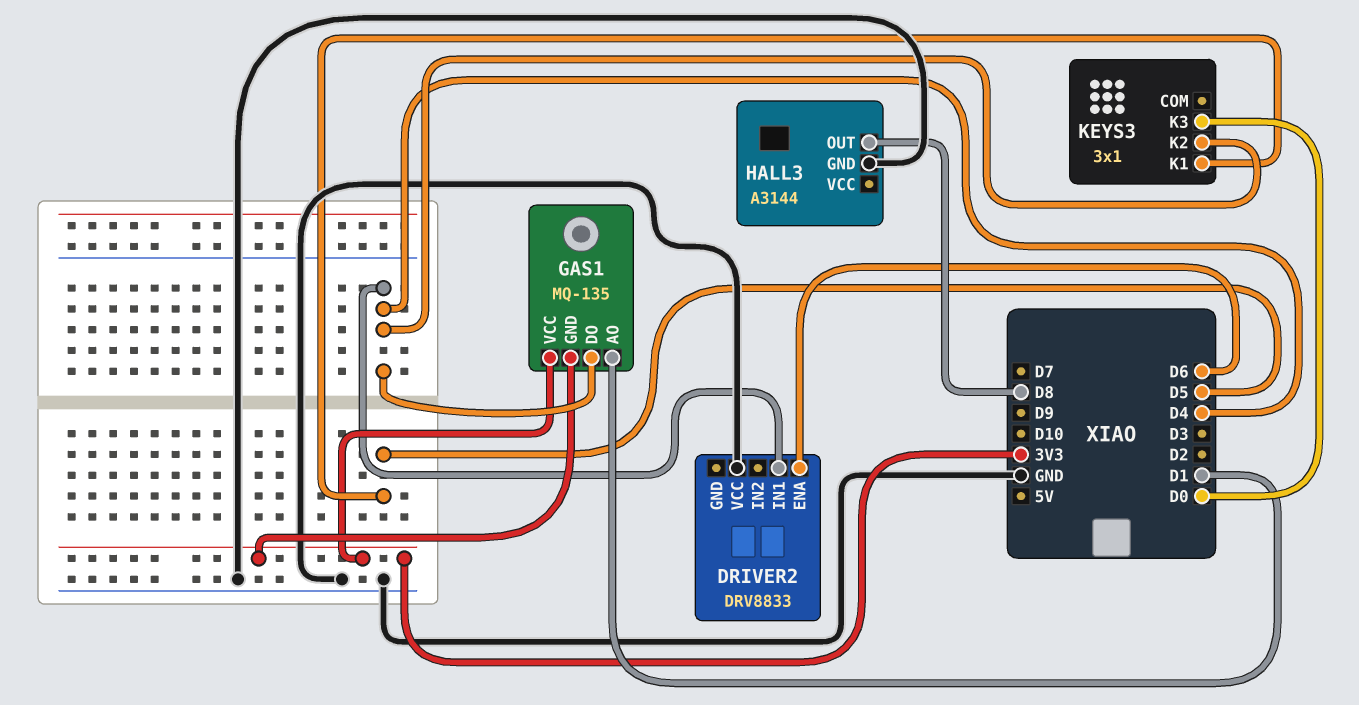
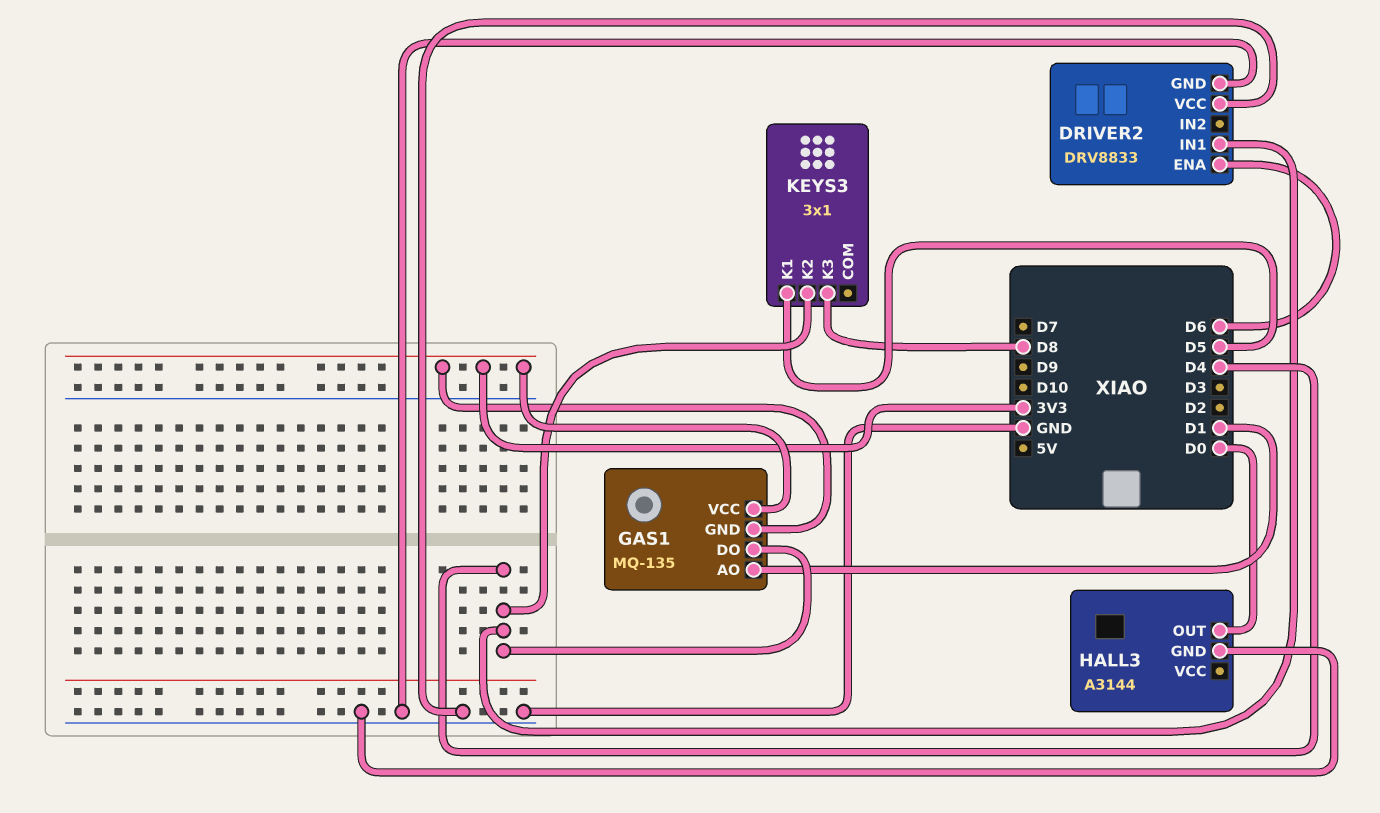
DRIVER2 pin GND: none -> GND
HALL3 pin OUT: D8 -> D0
KEYS3 pin K3: D0 -> D8

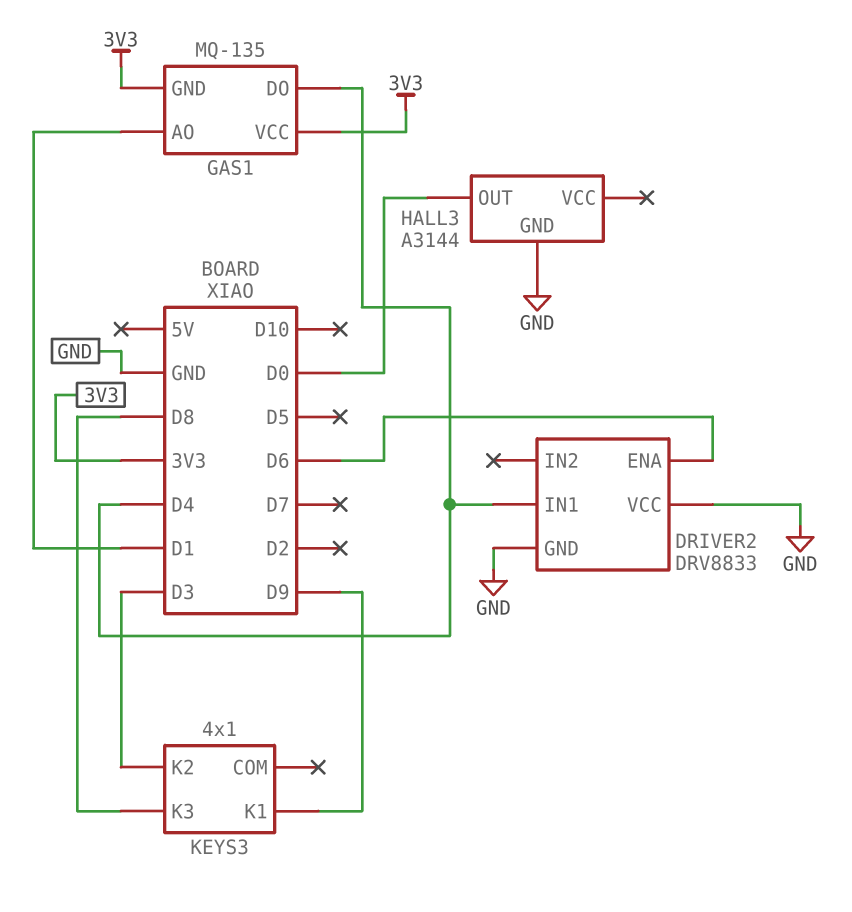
KEYS3: 3x1 -> 4x1
KEYS3 pin K1: D5 -> D9
KEYS3 pin K2: D4 -> D3

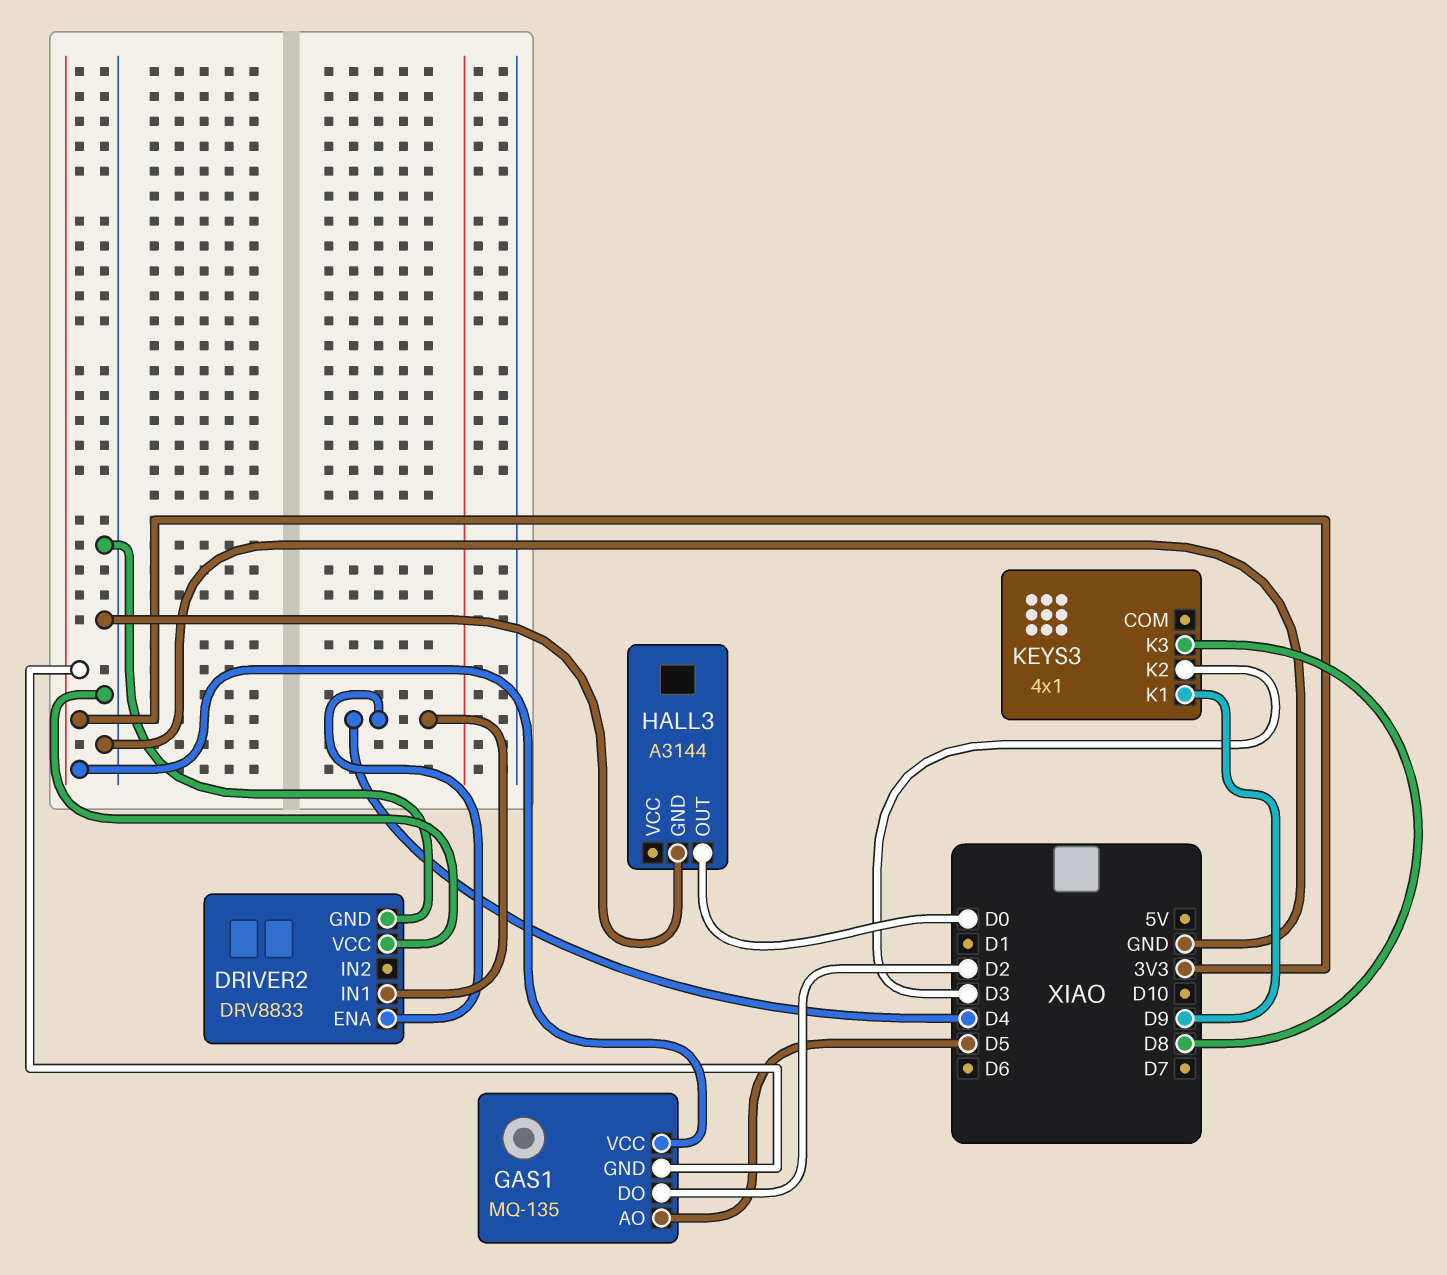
DRIVER2 pin ENA: D6 -> D4
GAS1 pin AO: D1 -> D5
GAS1 pin DO: D4 -> D2

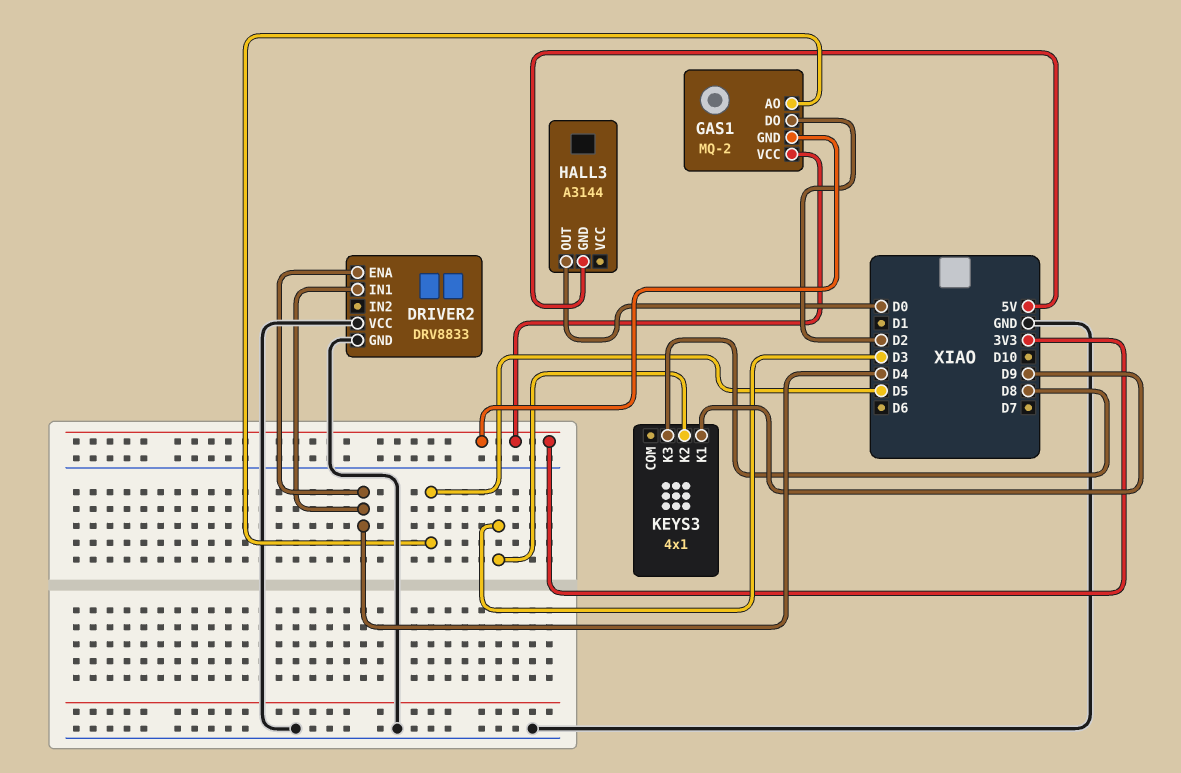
GAS1: MQ-135 -> MQ-2
HALL3 pin GND: GND -> 5V

